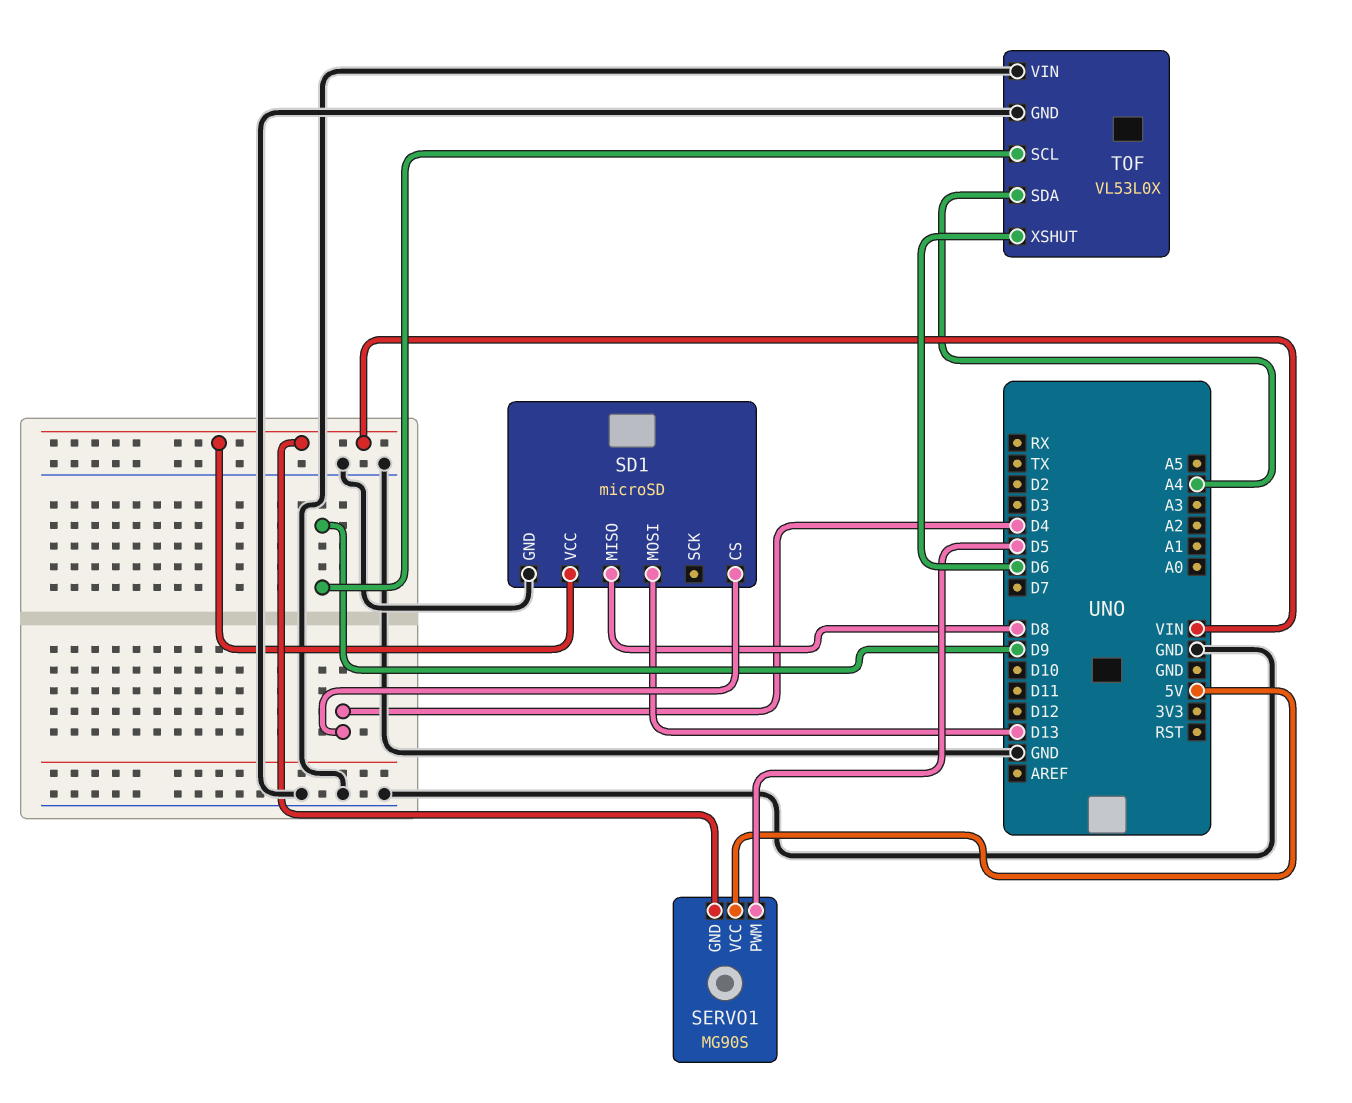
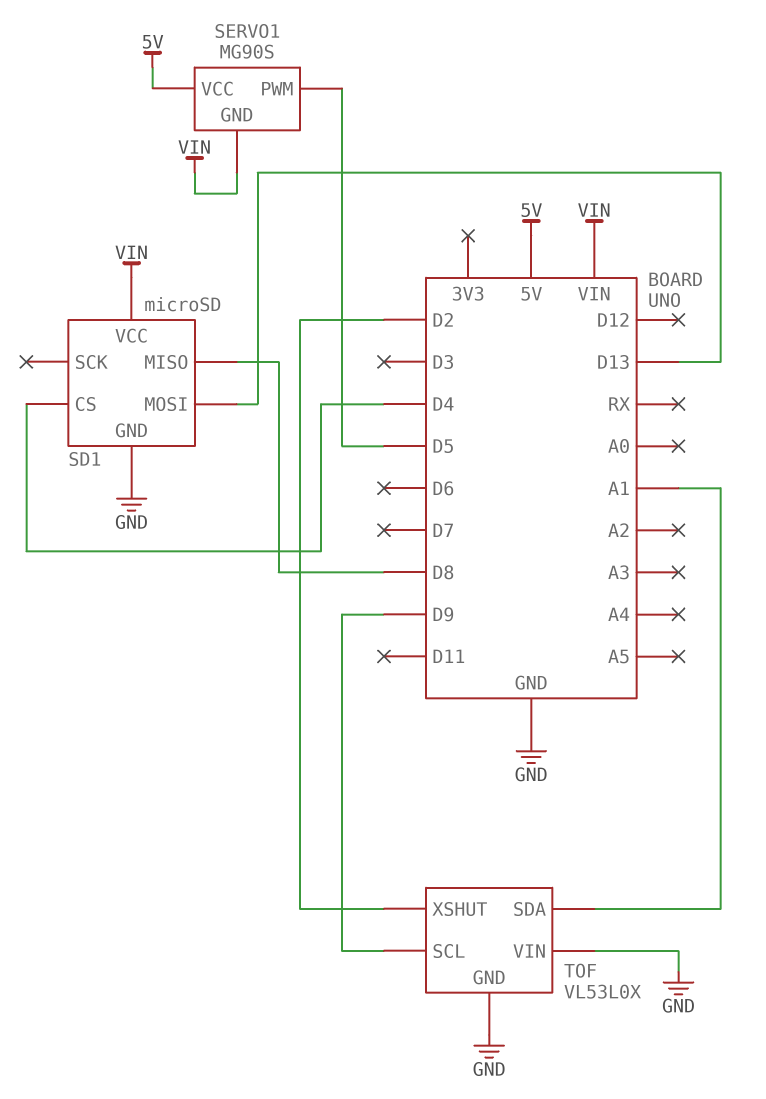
TOF pin SDA: A4 -> A1
TOF pin XSHUT: D6 -> D2

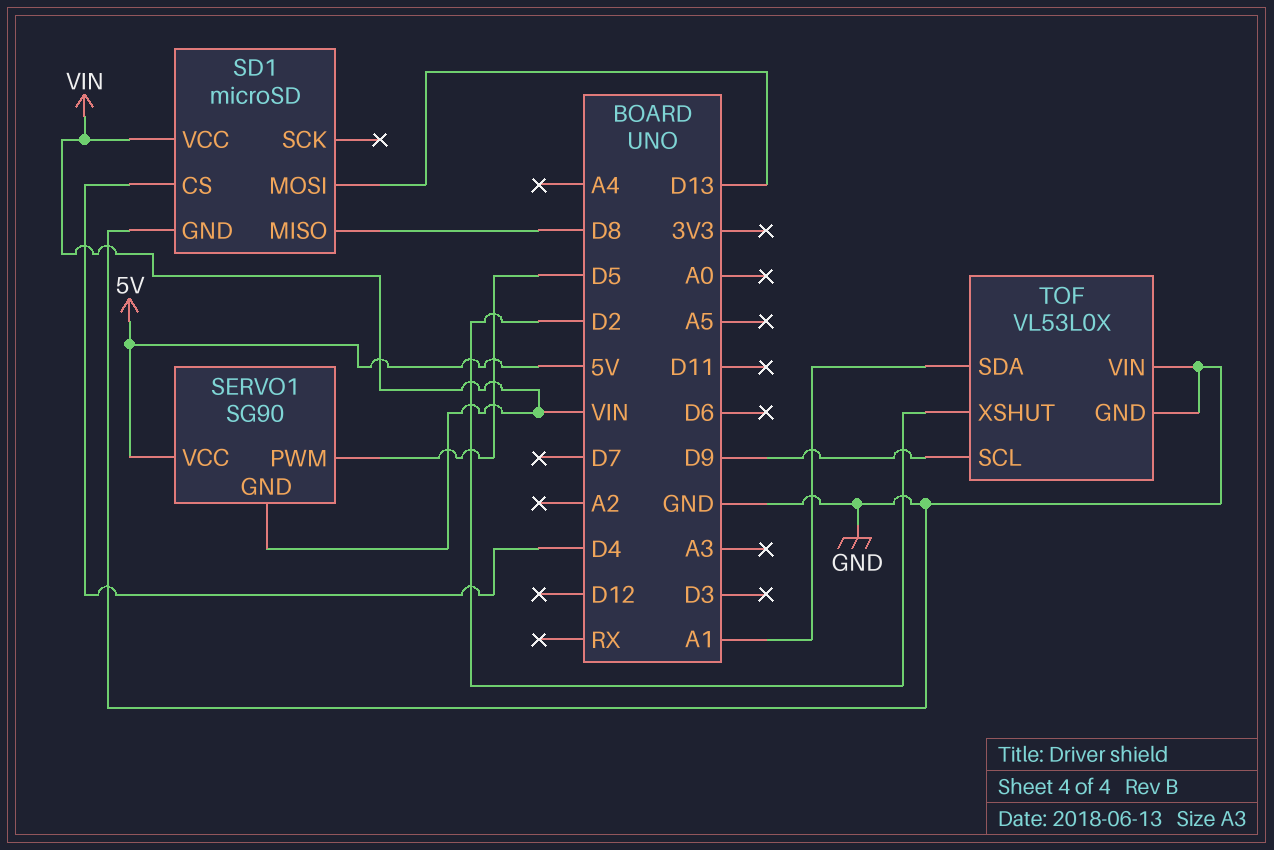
SERVO1: MG90S -> SG90

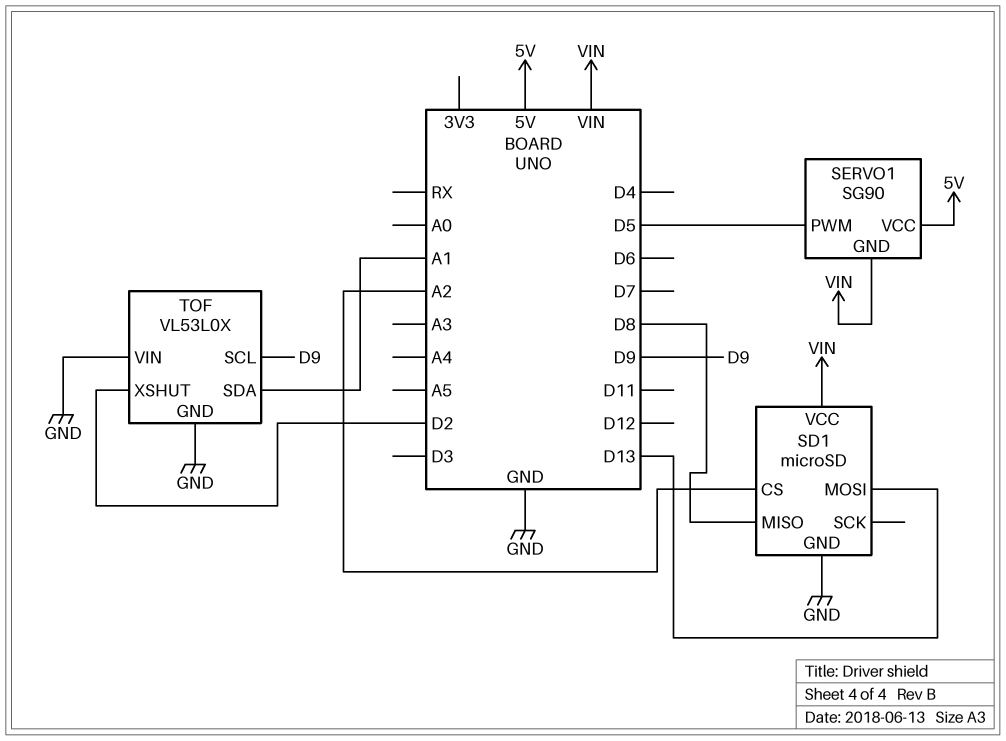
SD1 pin CS: D4 -> A2

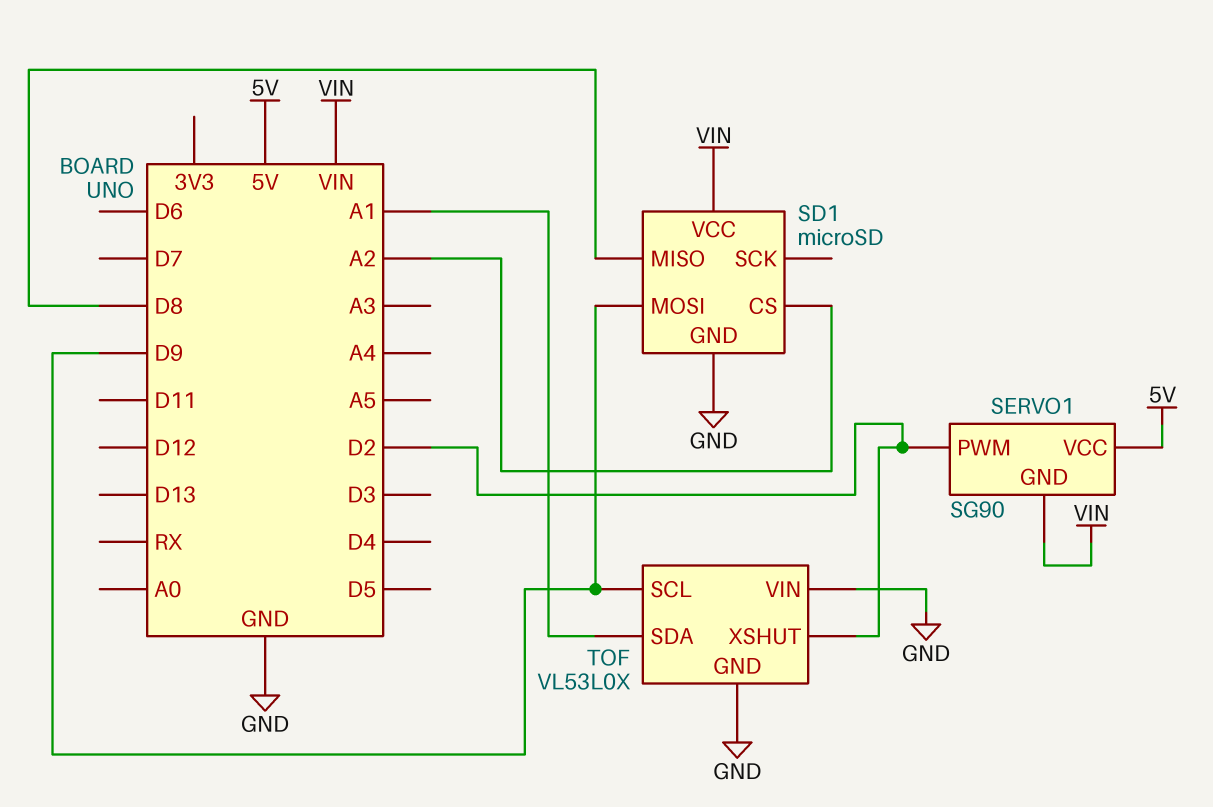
SD1 pin MOSI: D13 -> D9
SERVO1 pin PWM: D5 -> D2

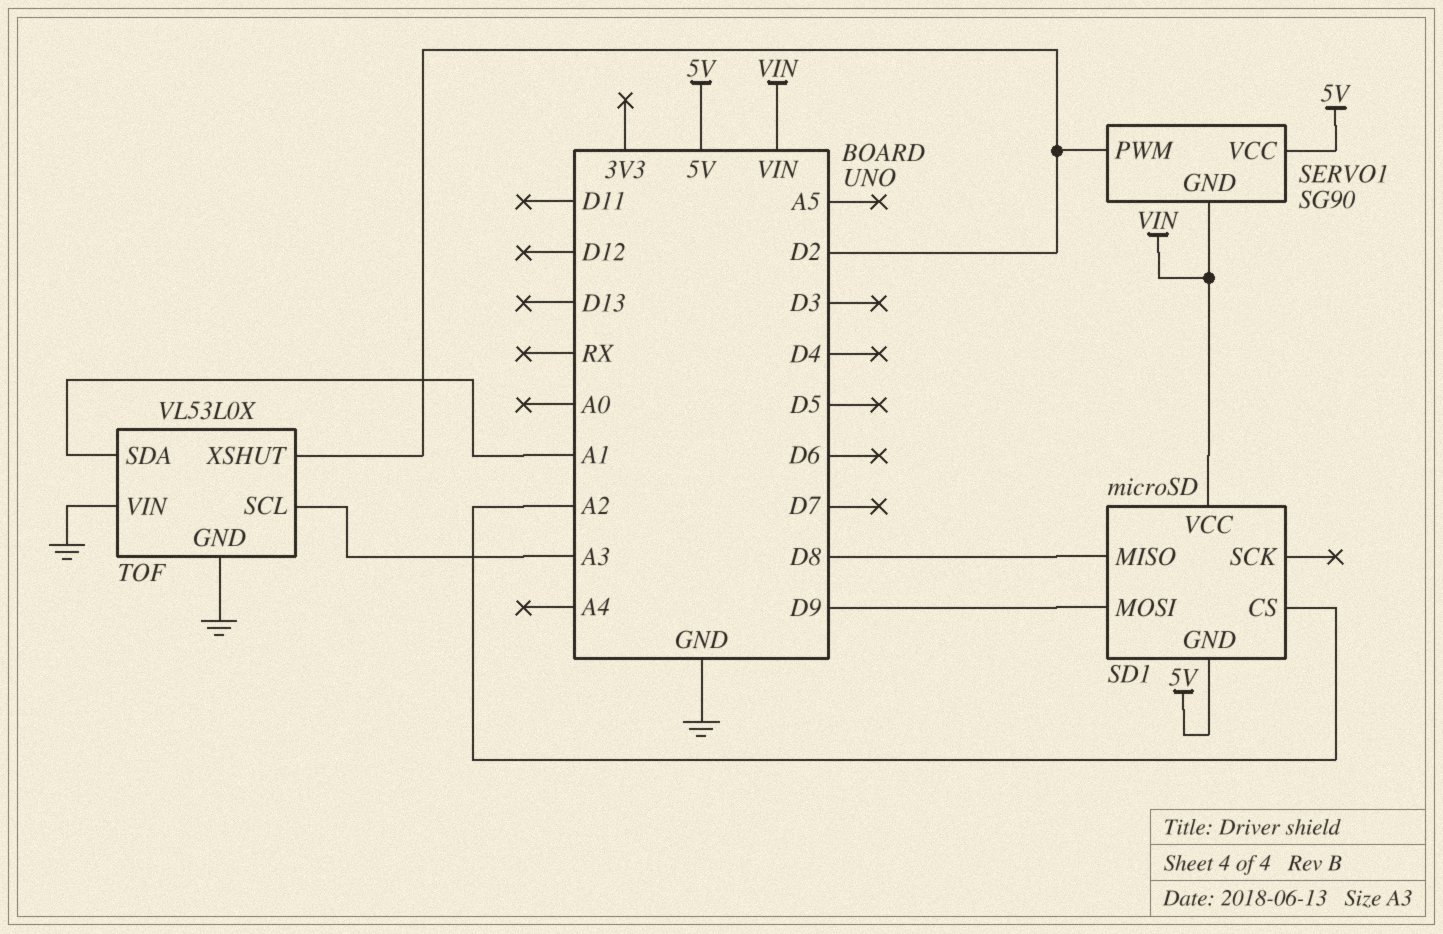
SD1 pin GND: GND -> 5V
TOF pin SCL: D9 -> A3

